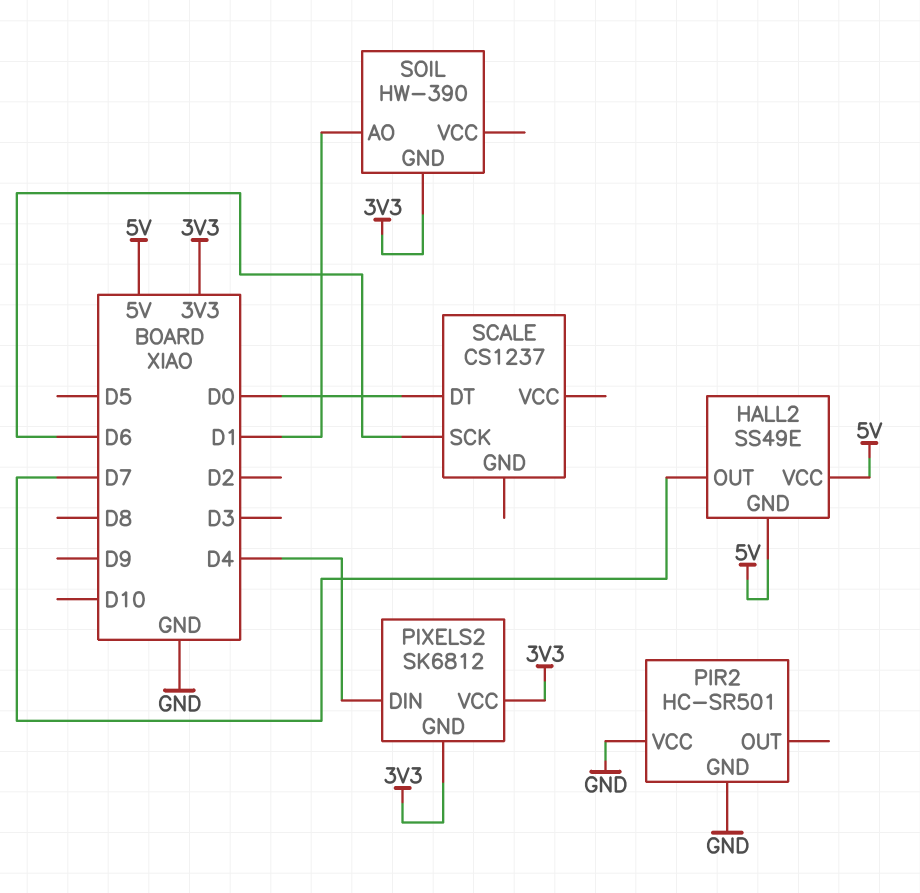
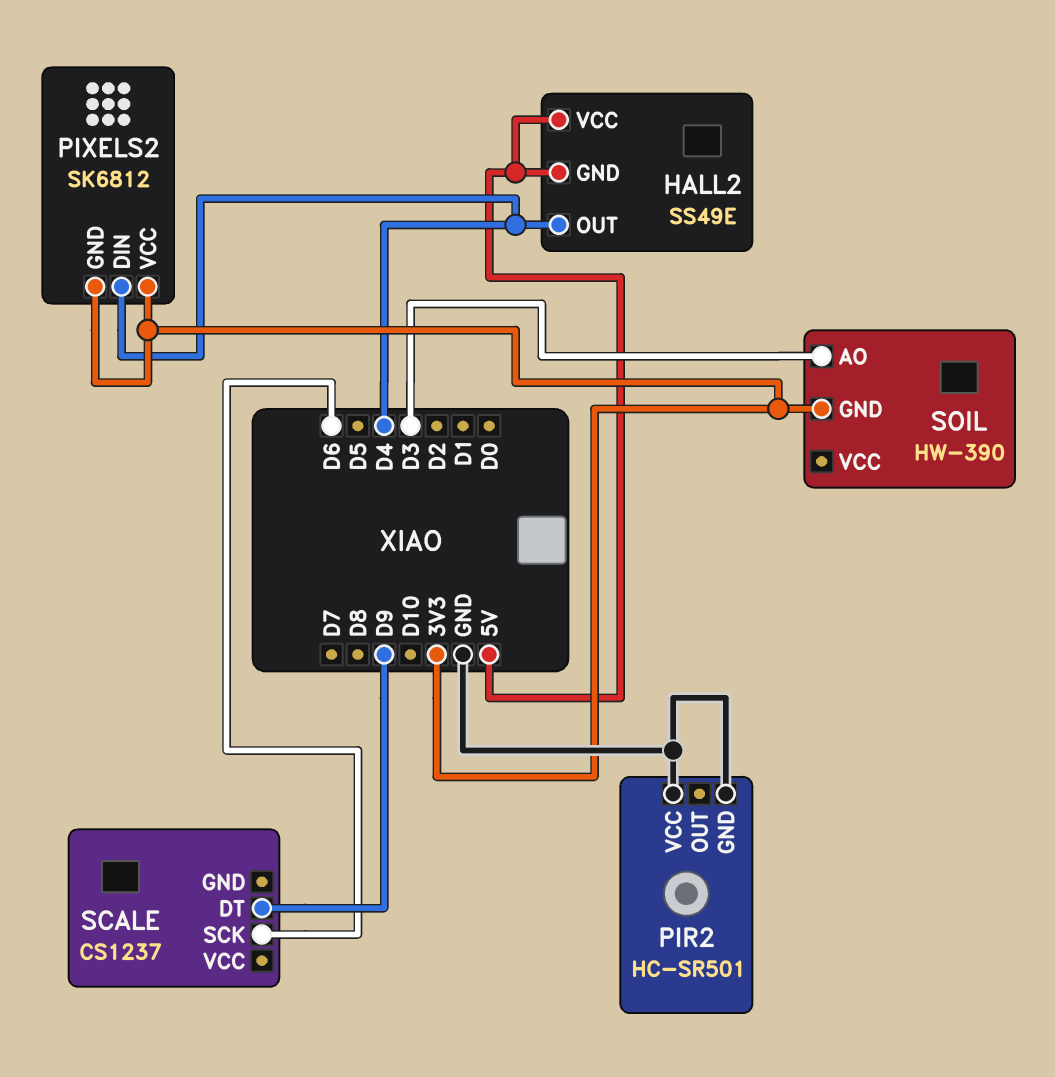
HALL2 pin OUT: D7 -> D4
SCALE pin DT: D0 -> D9
SOIL pin AO: D1 -> D3

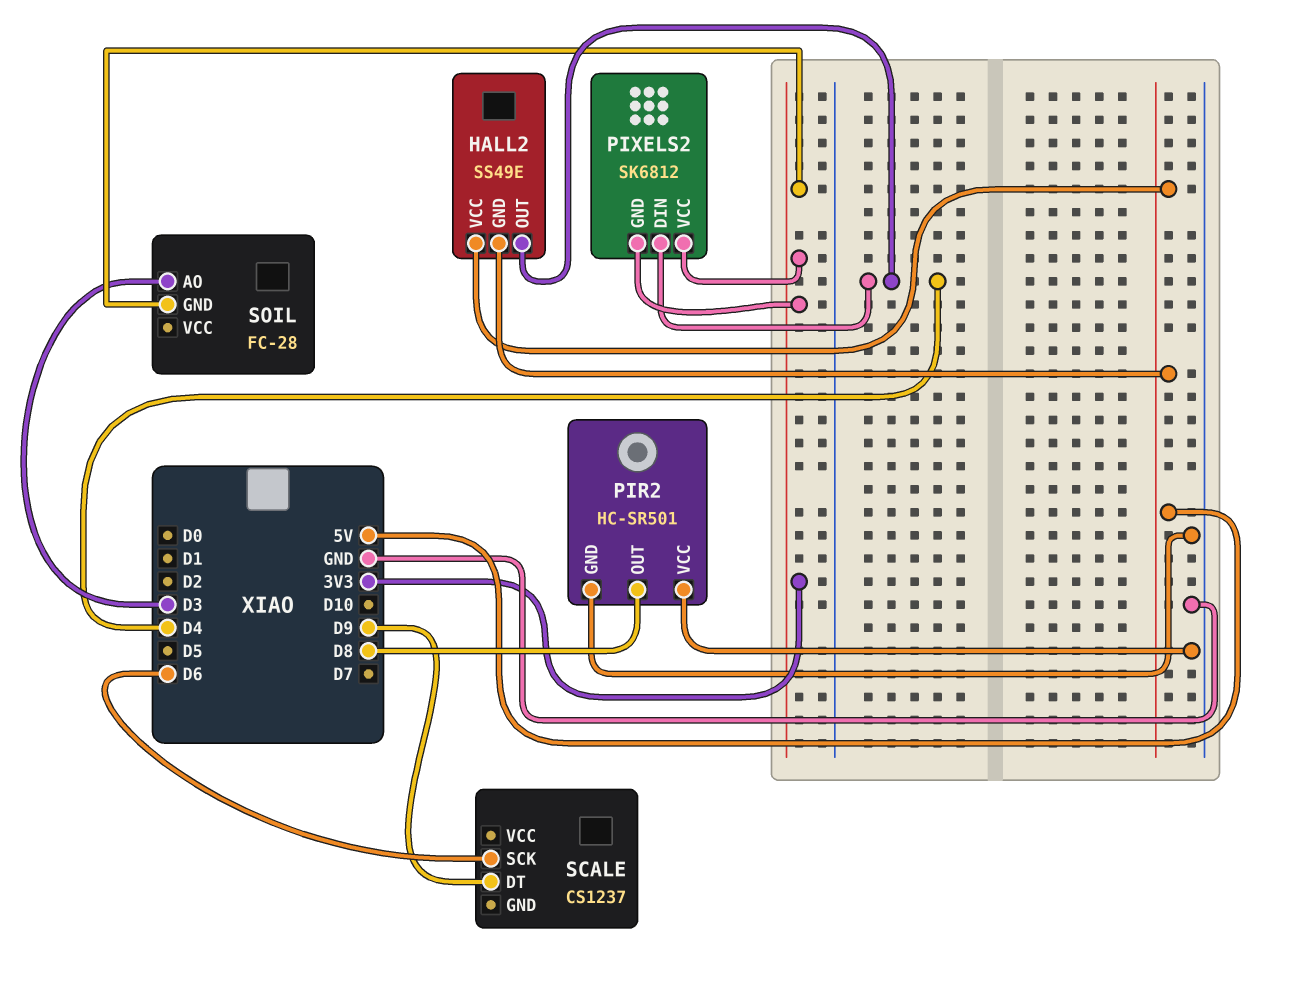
PIR2 pin OUT: none -> D8
SOIL: HW-390 -> FC-28

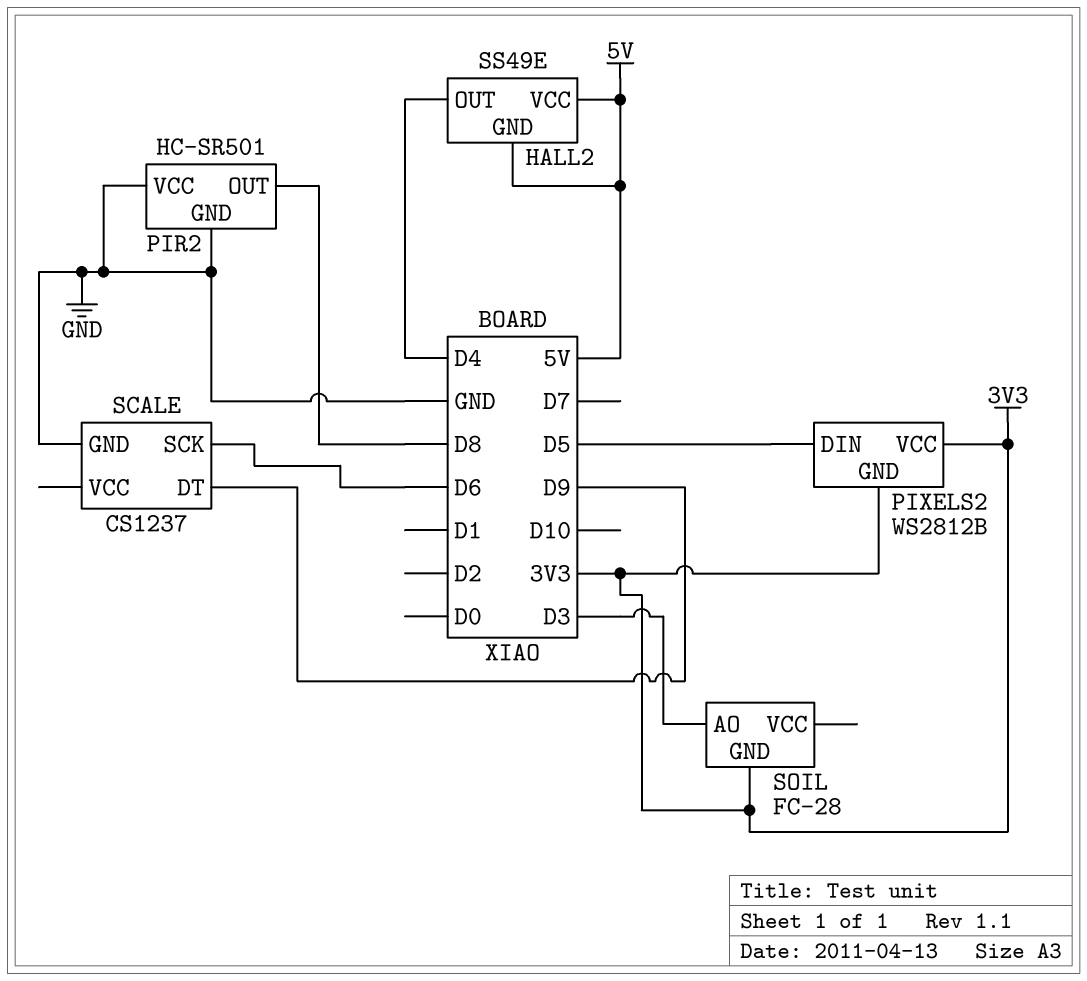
PIXELS2: SK6812 -> WS2812B
PIXELS2 pin DIN: D4 -> D5
SCALE pin GND: none -> GND

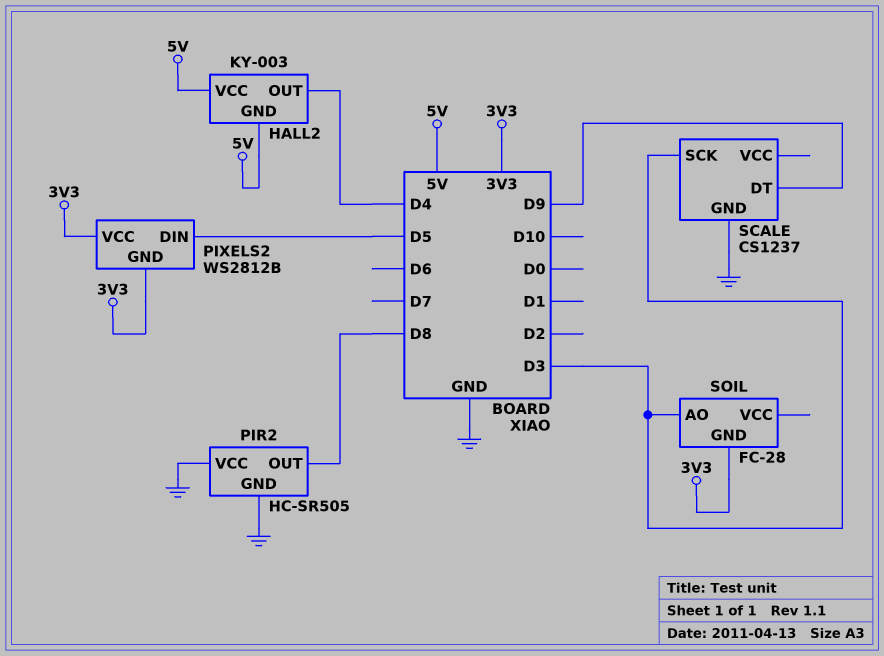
HALL2: SS49E -> KY-003
PIR2: HC-SR501 -> HC-SR505
SCALE pin SCK: D6 -> D3

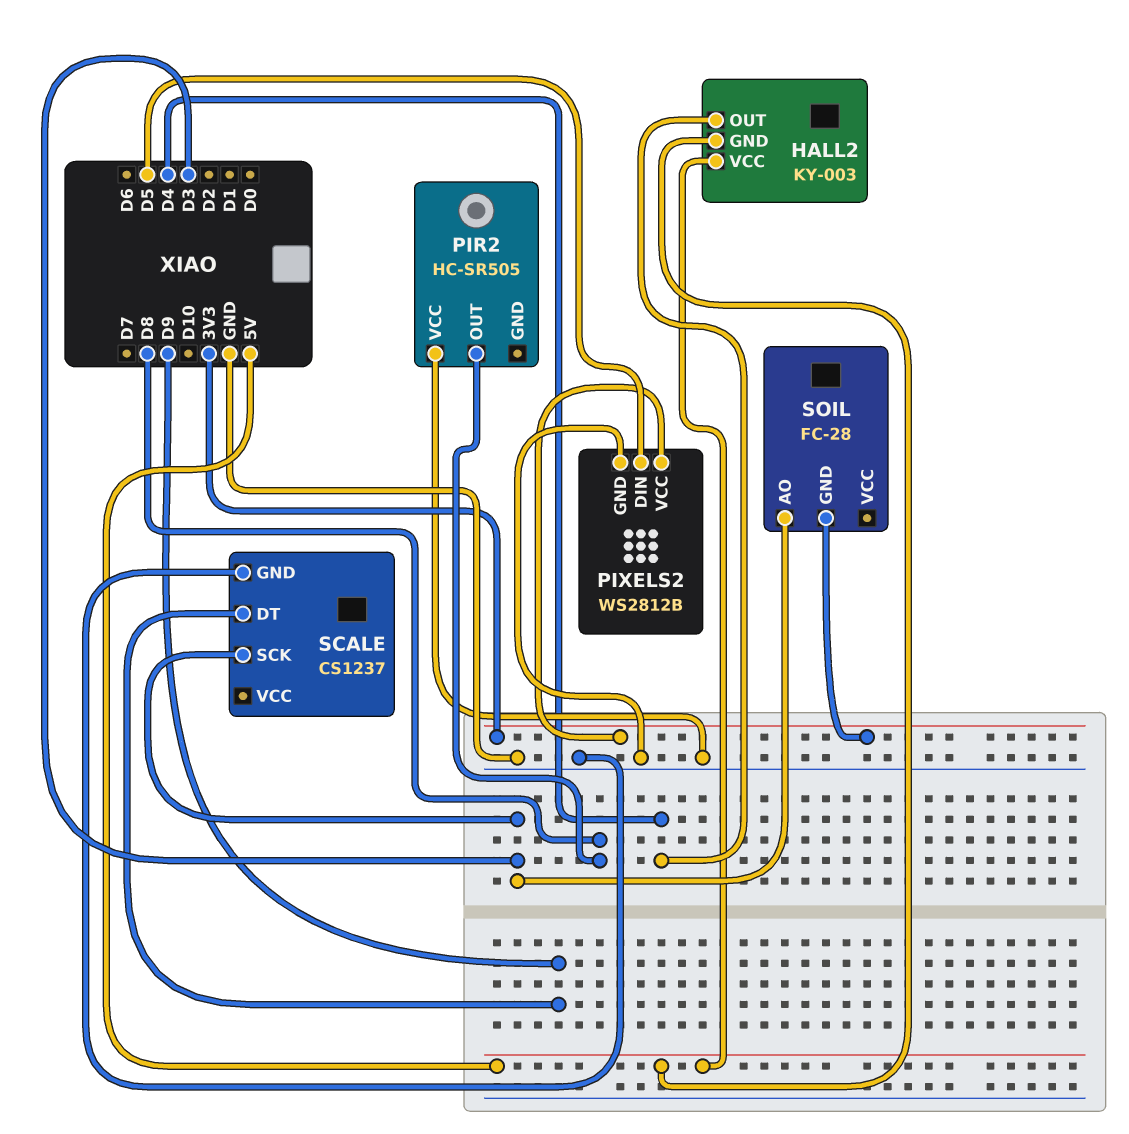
PIR2 pin GND: GND -> none
PIXELS2 pin GND: 3V3 -> GND

